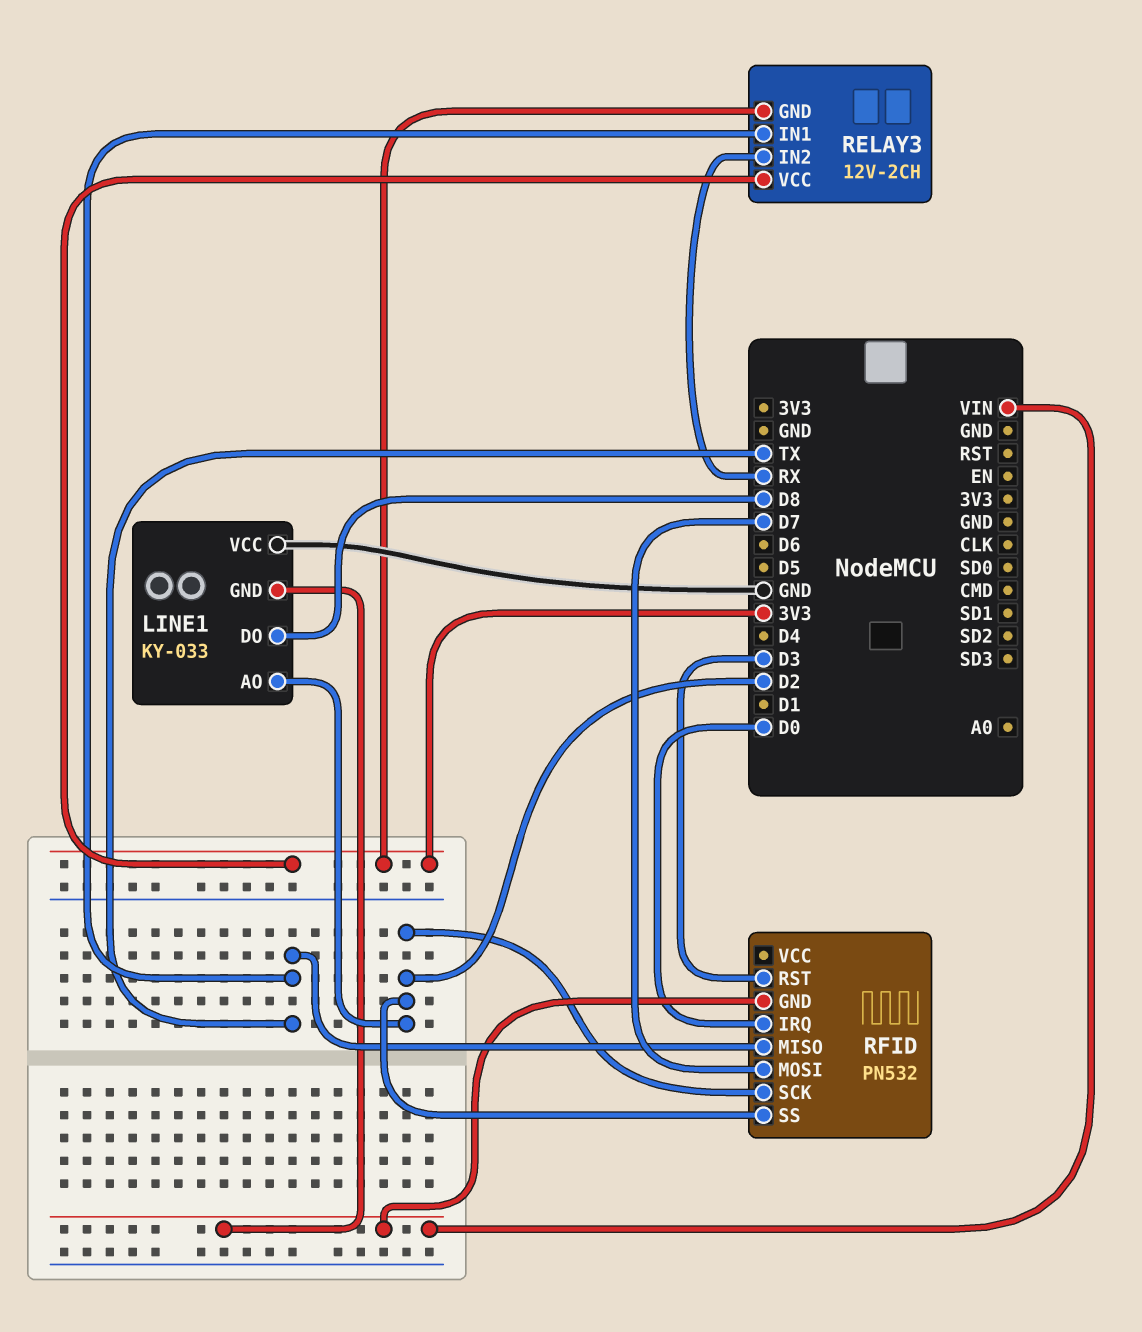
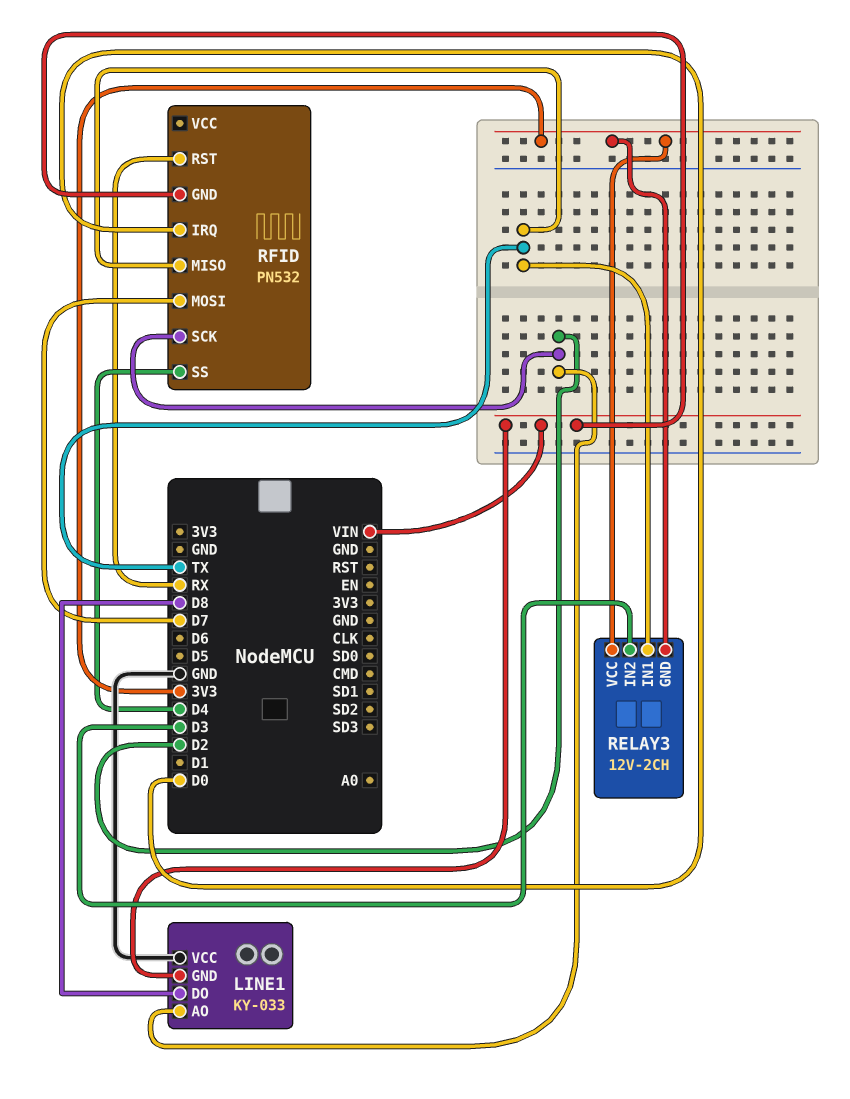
RELAY3 pin IN2: RX -> D3
RFID pin RST: D3 -> RX
RFID pin SS: D2 -> D4

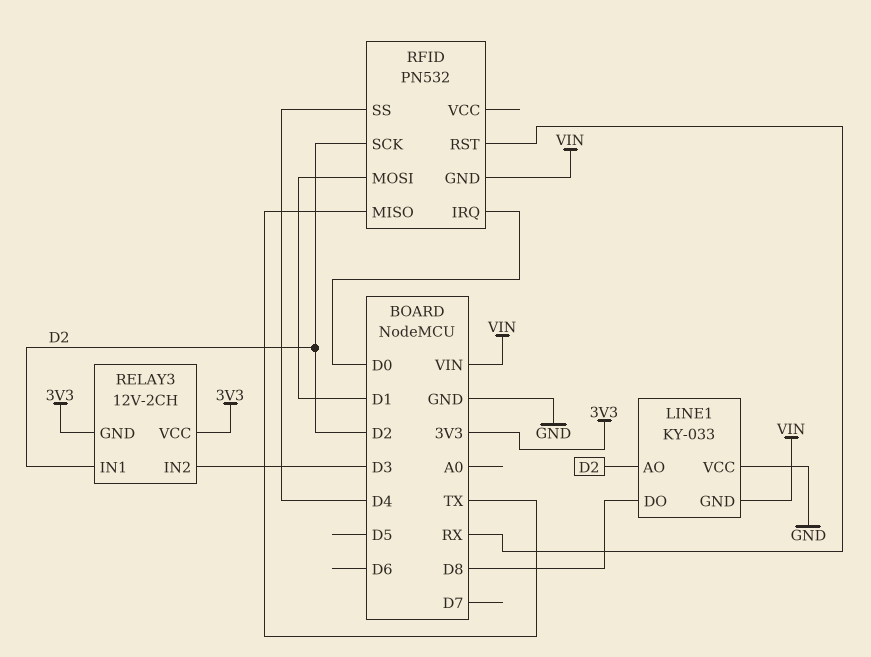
RELAY3 pin IN1: TX -> D2
RFID pin MOSI: D7 -> D1

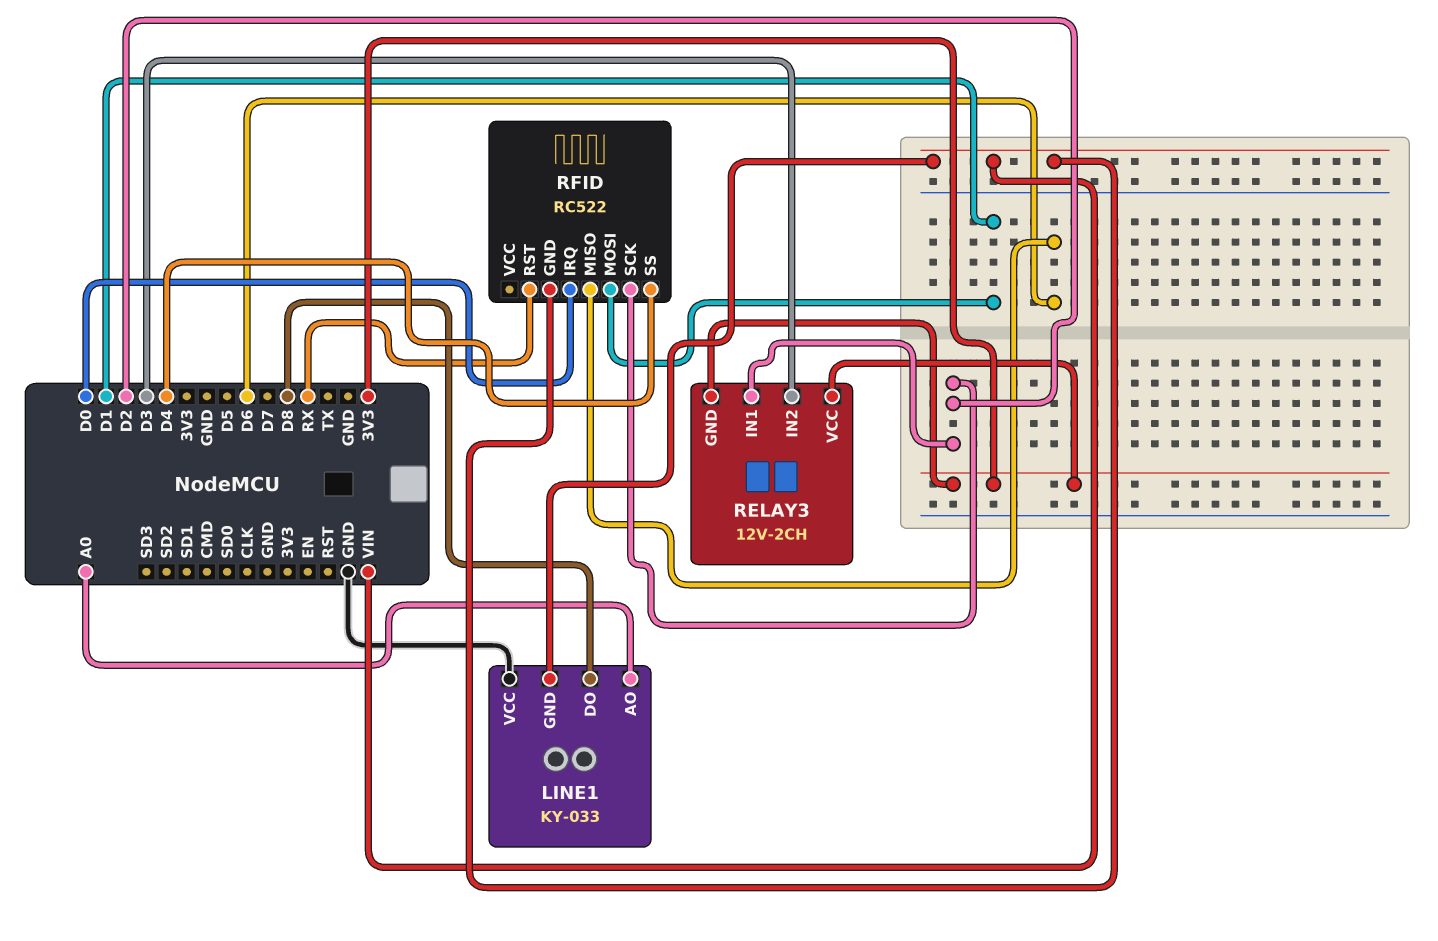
LINE1 pin AO: D2 -> A0
RFID: PN532 -> RC522
RFID pin MISO: TX -> D6

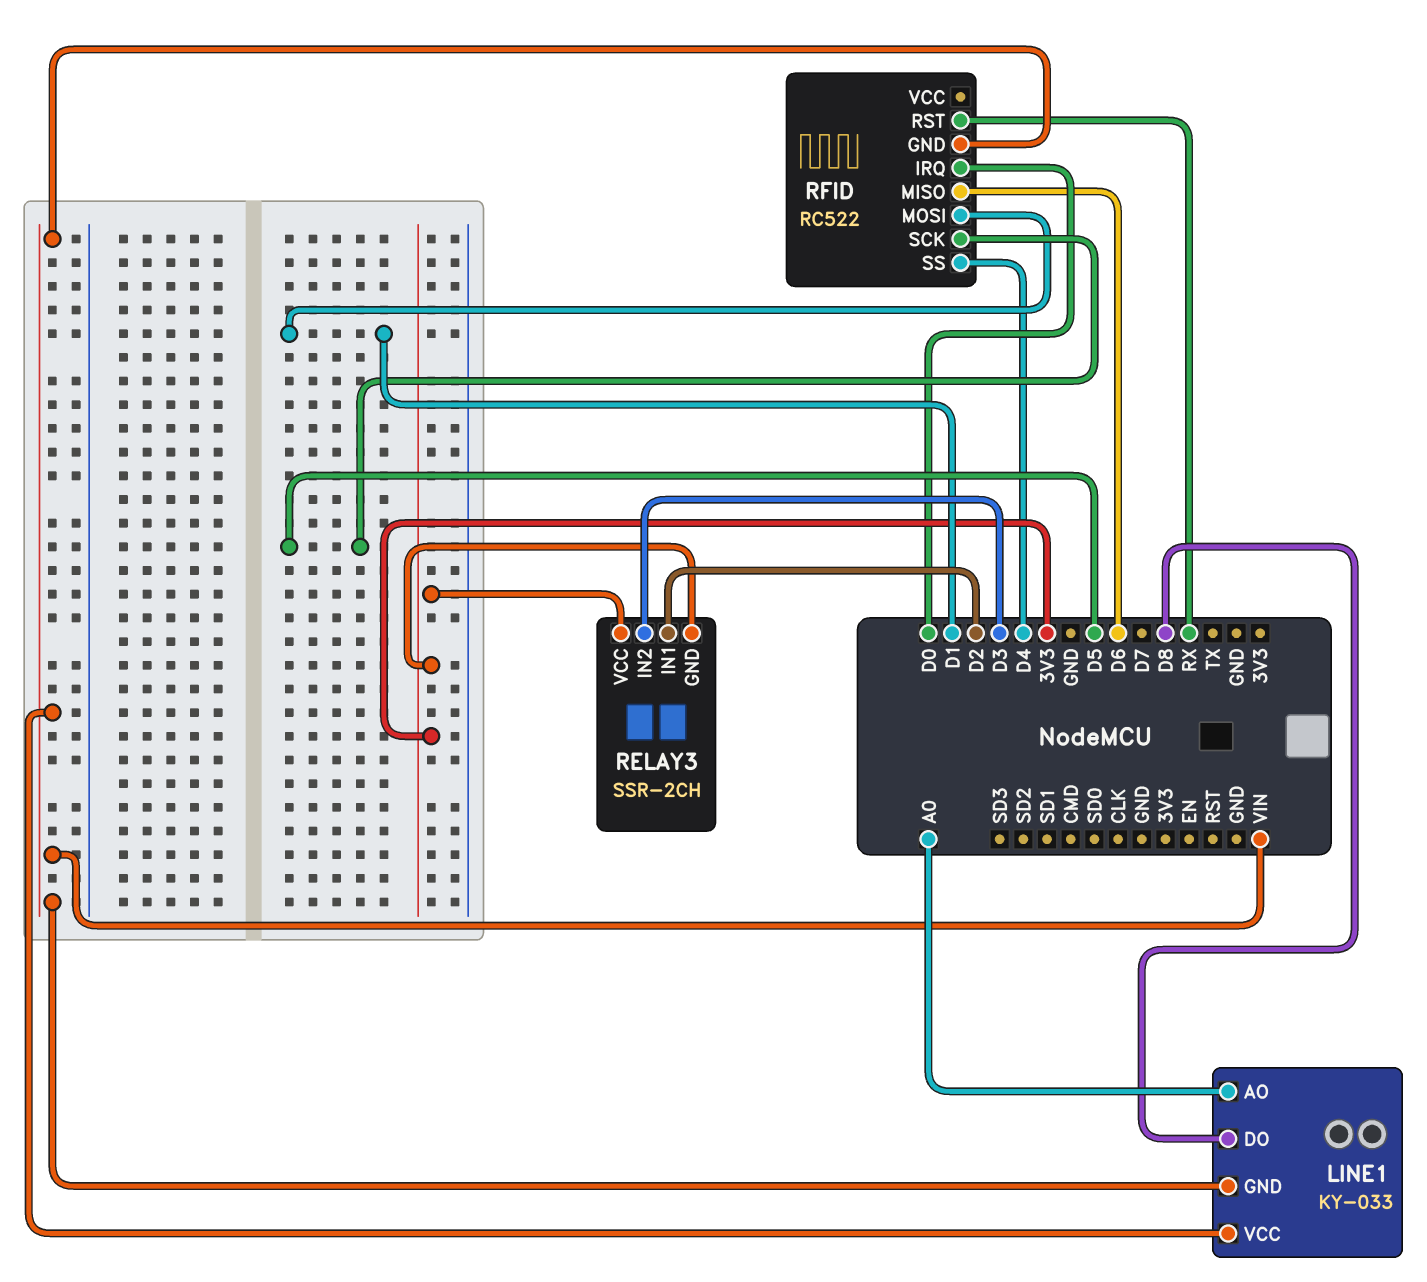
LINE1 pin VCC: GND -> VIN
RELAY3: 12V-2CH -> SSR-2CH
RFID pin SCK: D2 -> D5

